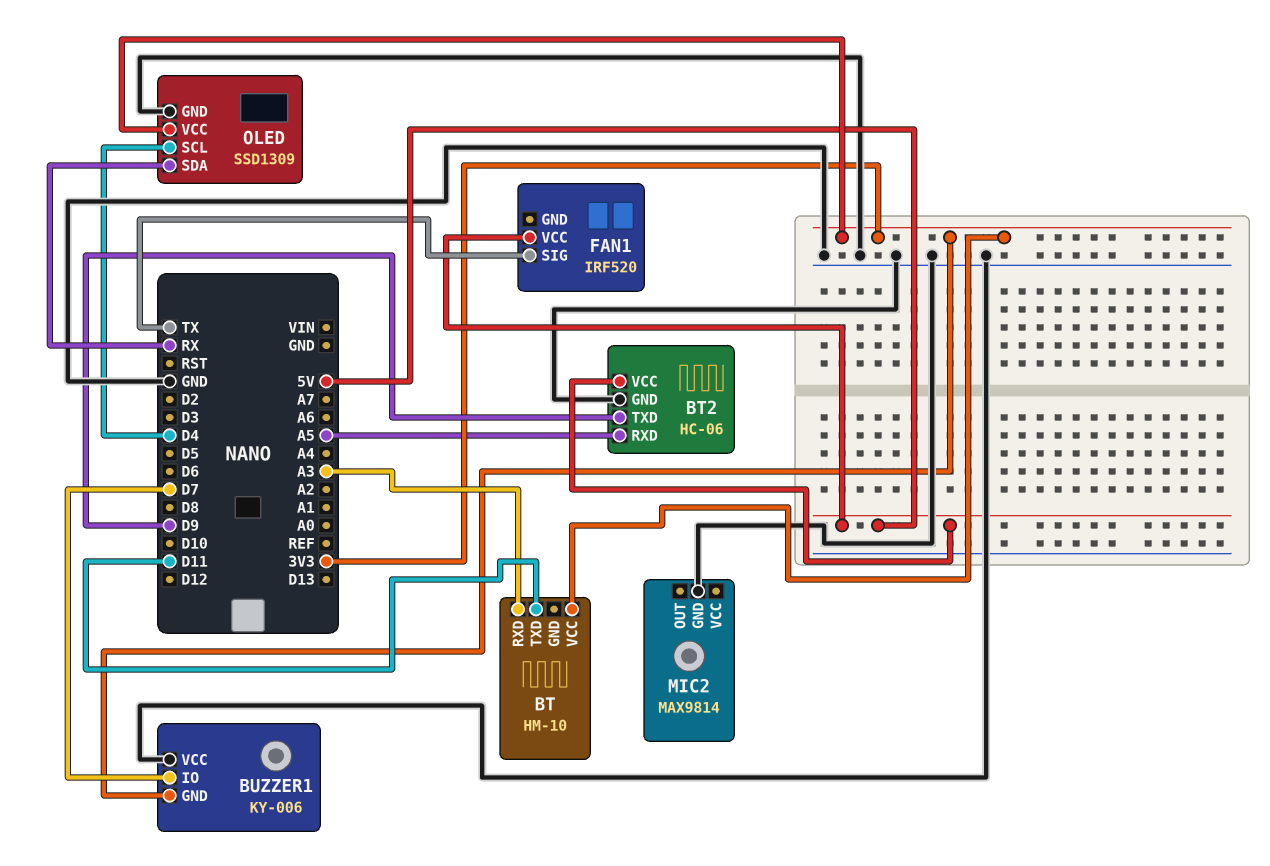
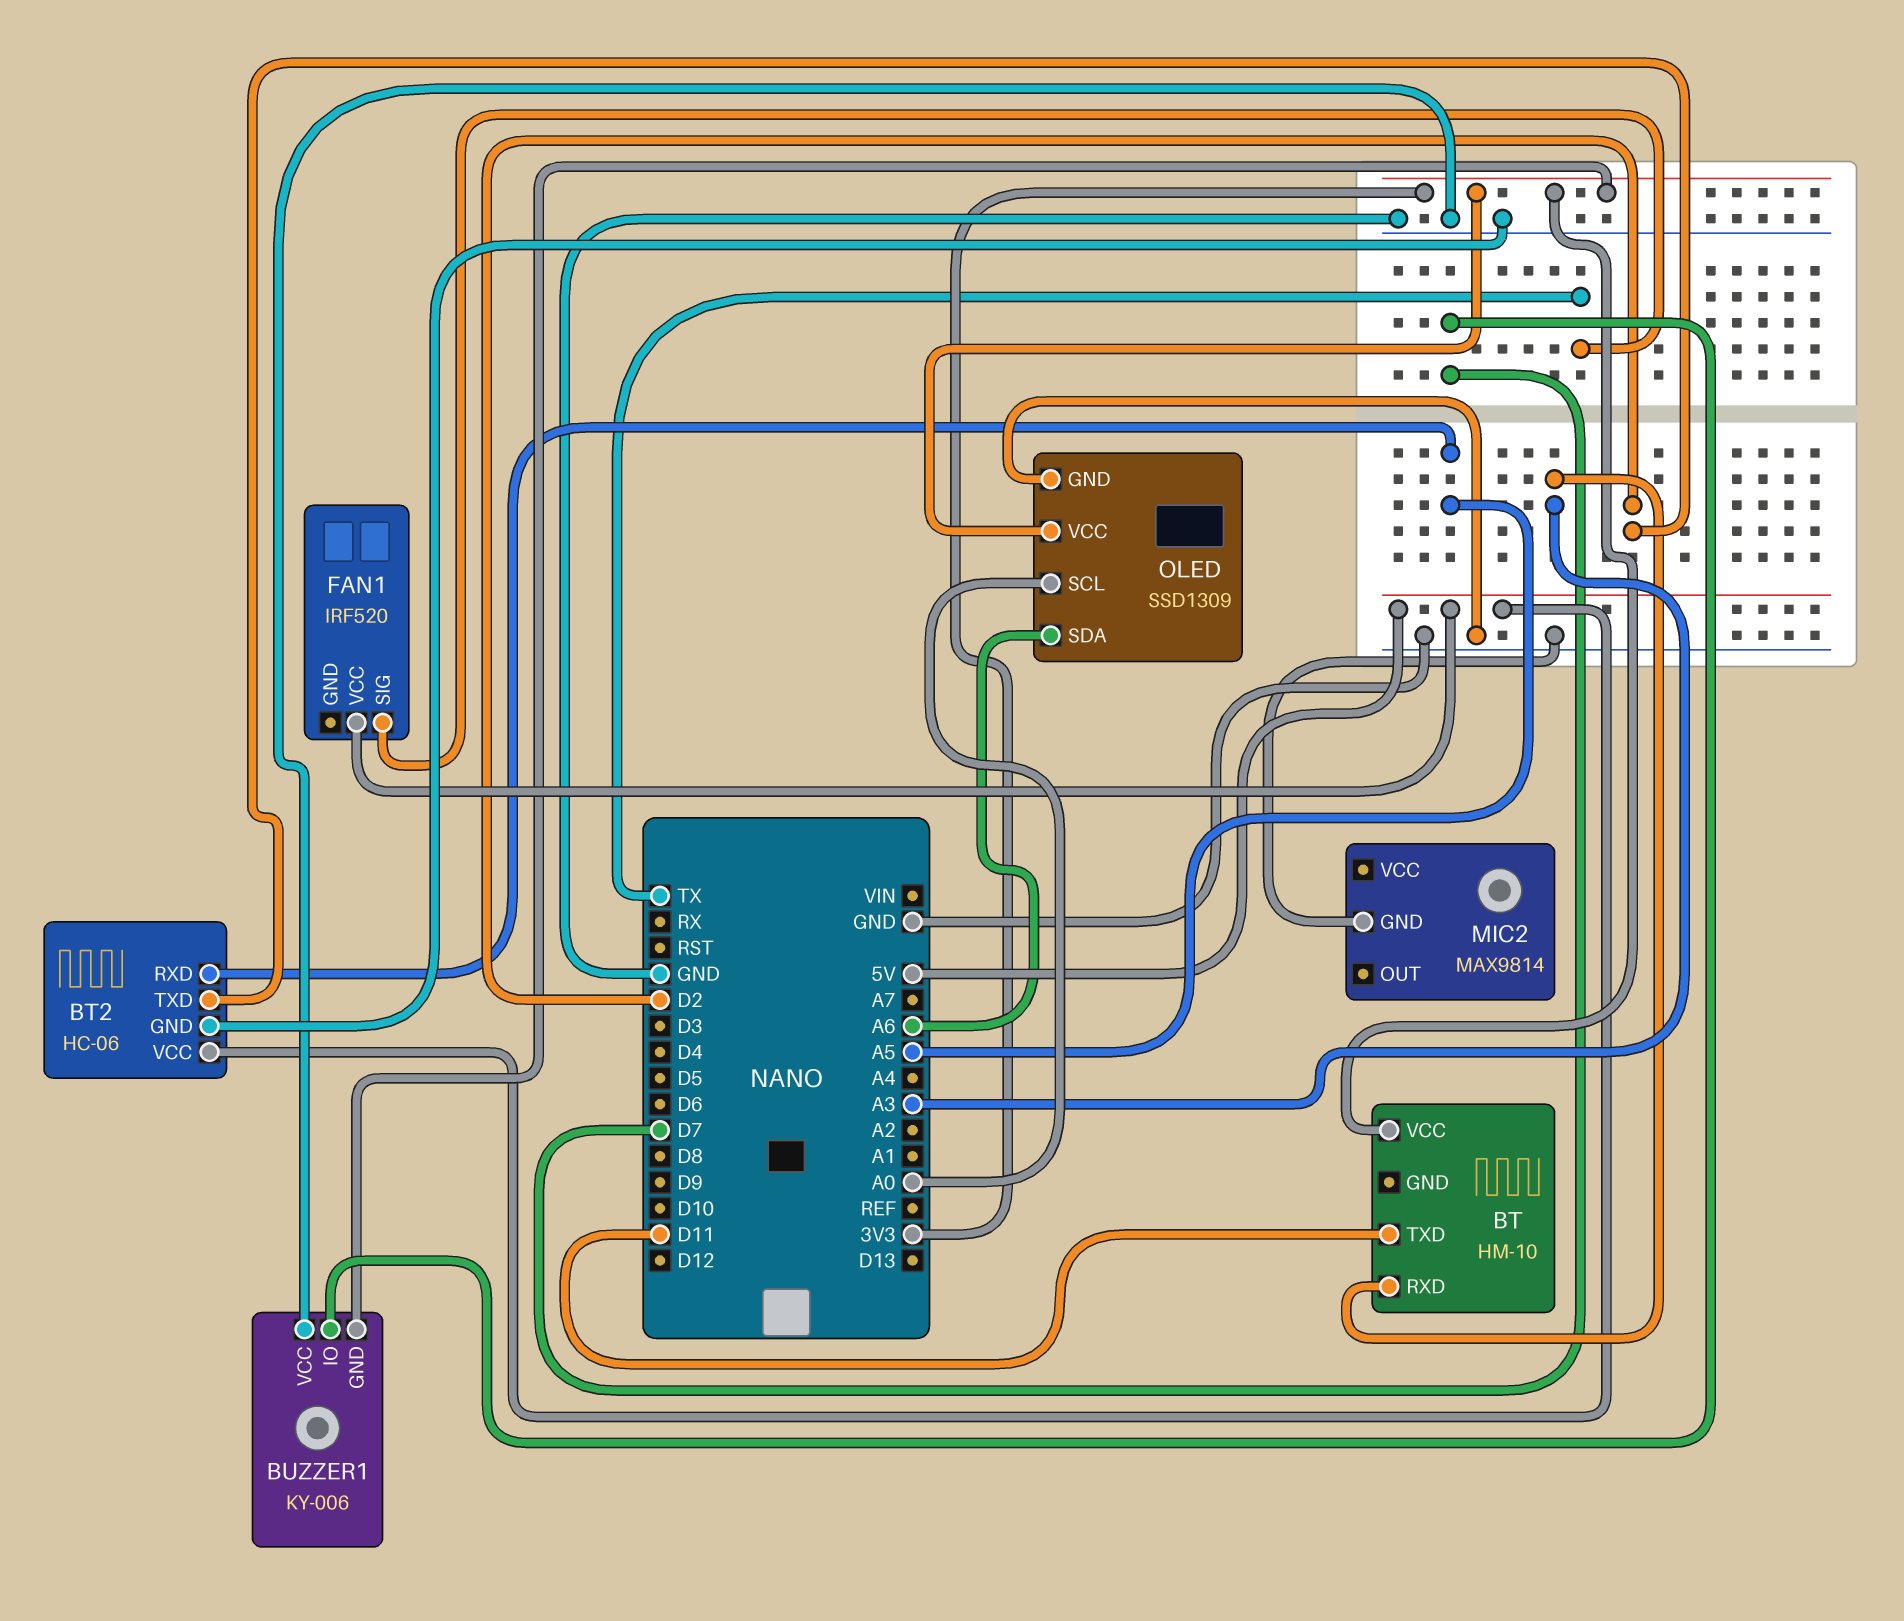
BT2 pin TXD: D9 -> D2
OLED pin SCL: D4 -> A0
OLED pin SDA: RX -> A6

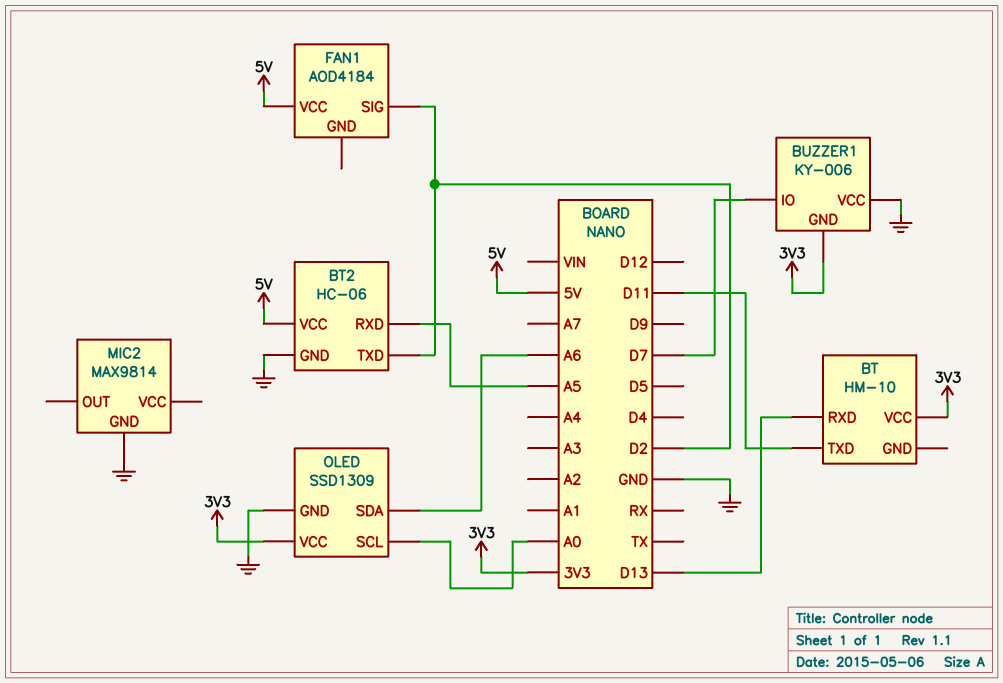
BT pin RXD: A3 -> D13
FAN1: IRF520 -> AOD4184
FAN1 pin SIG: TX -> D2

